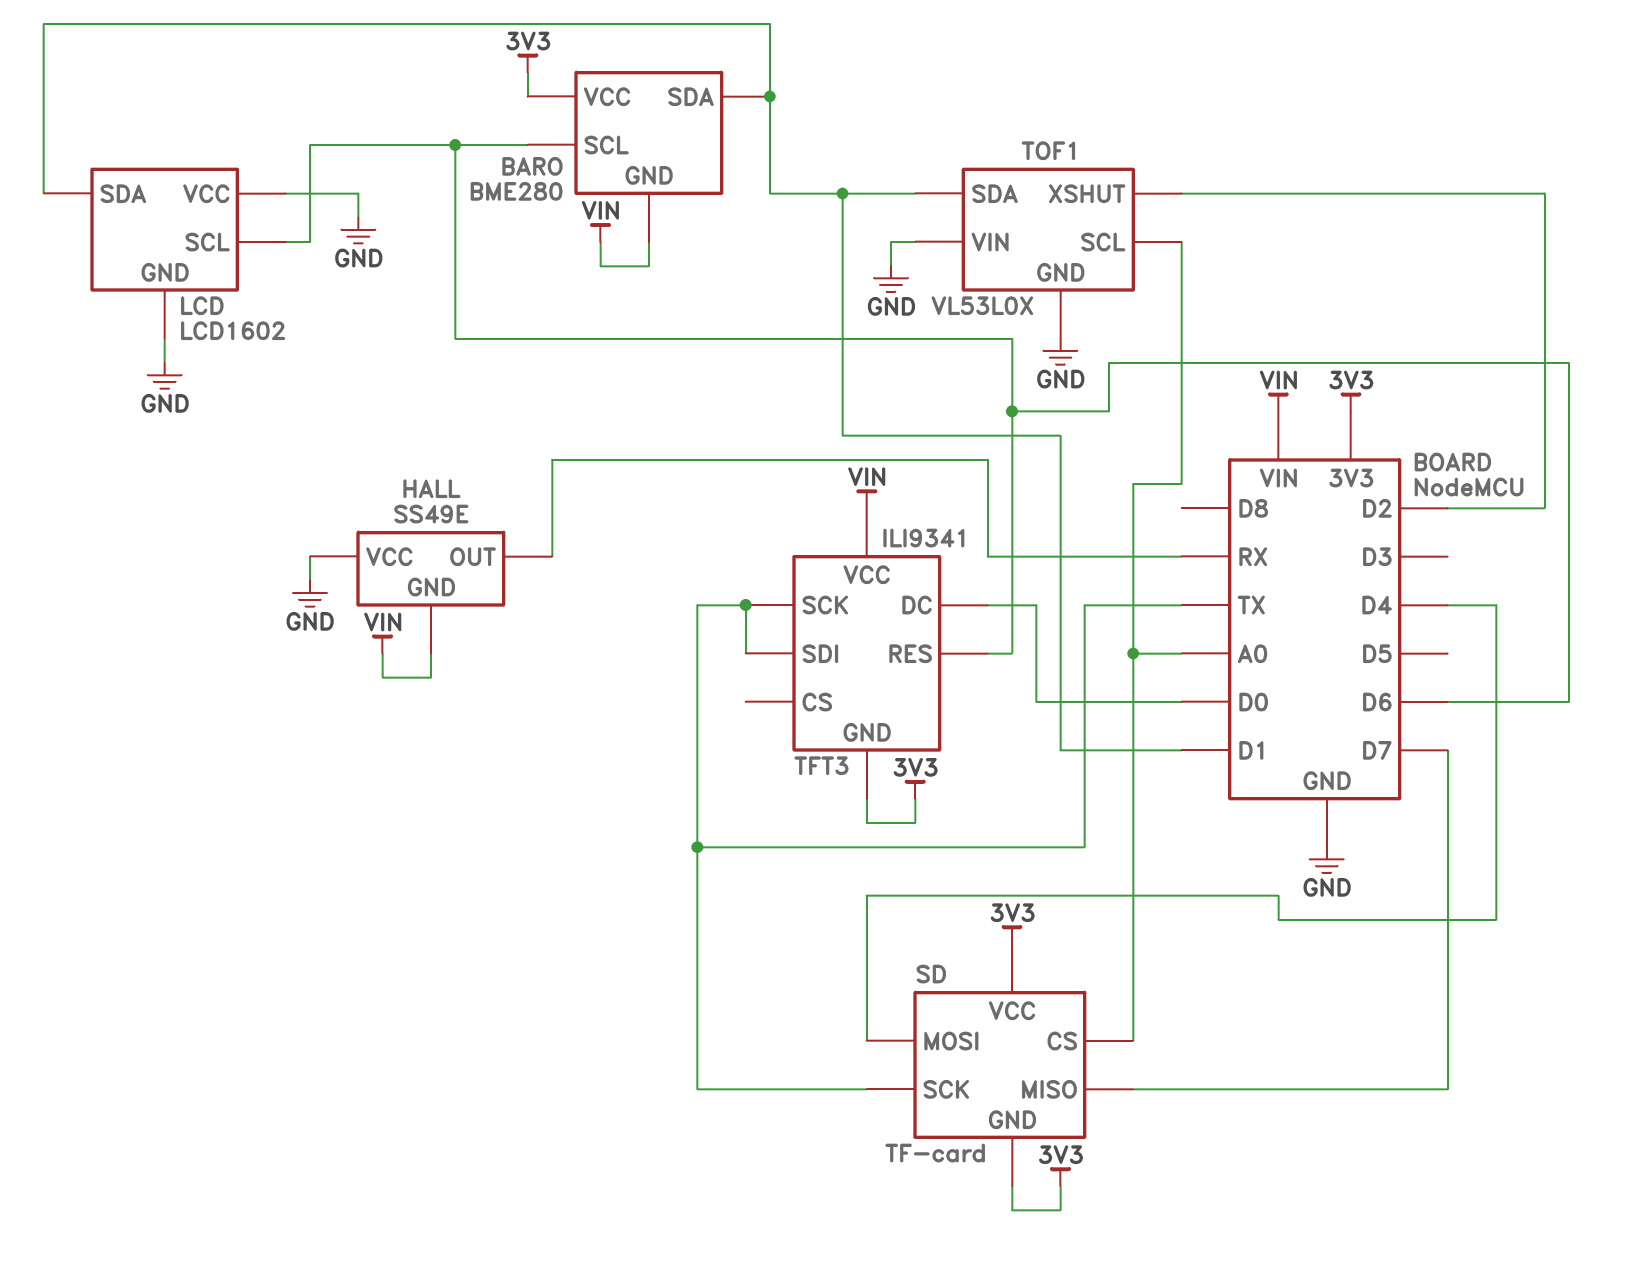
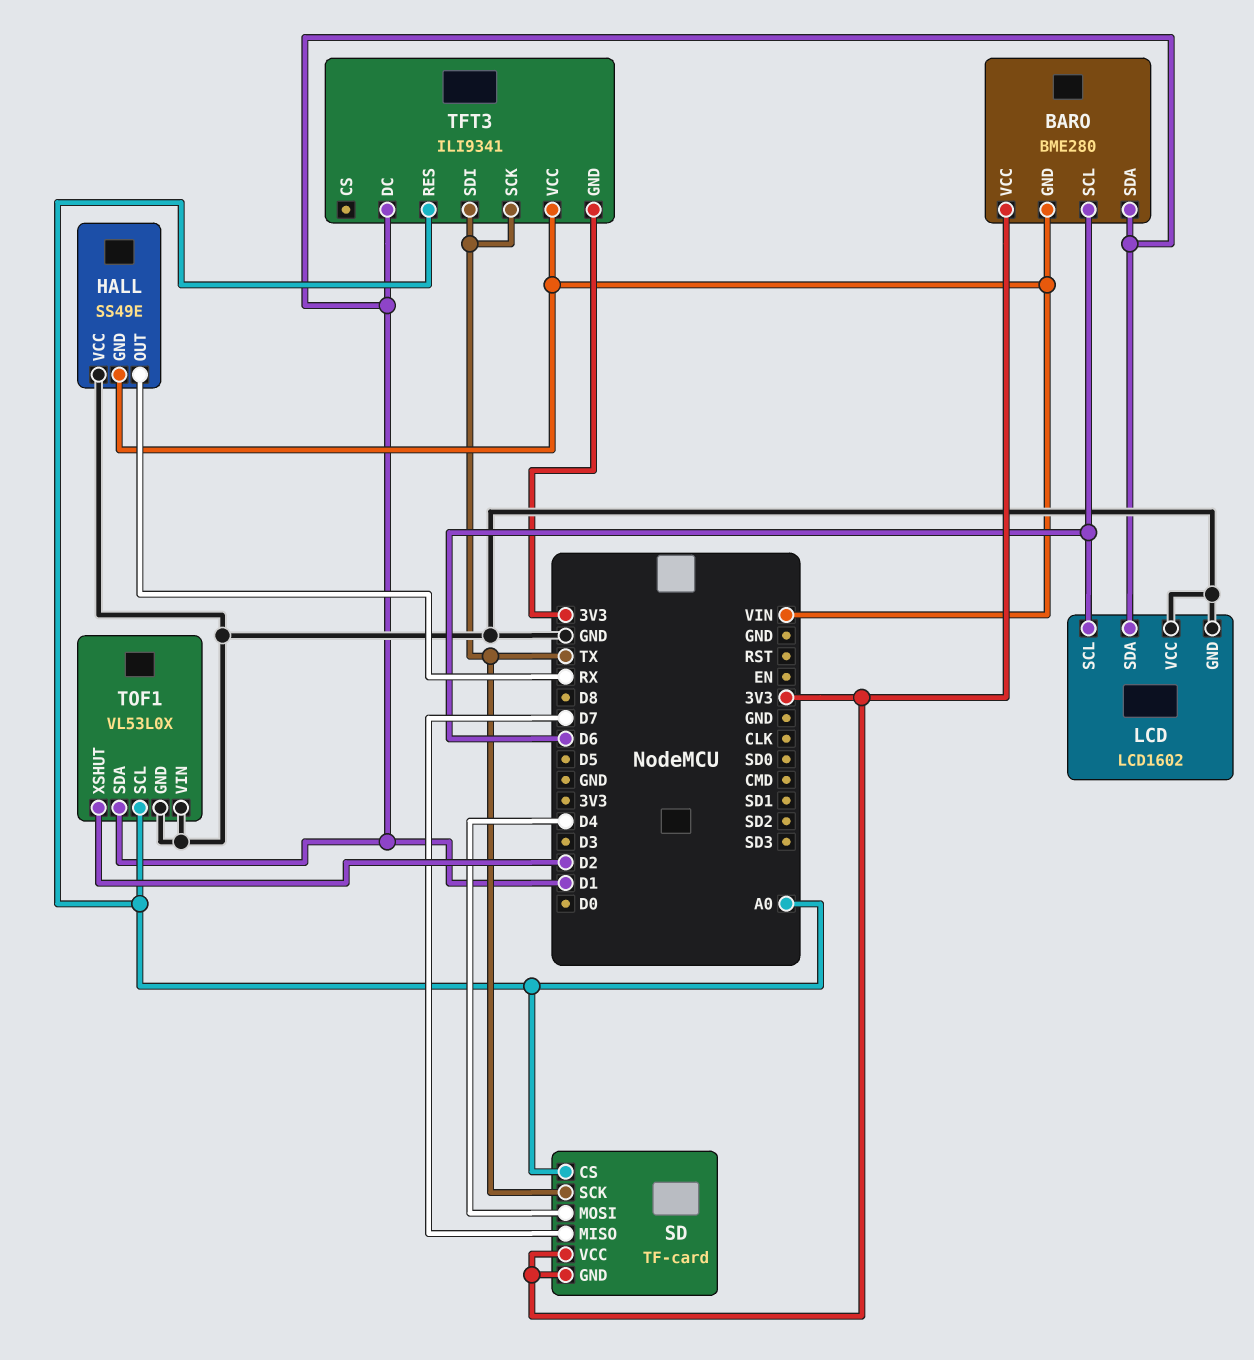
TFT3 pin DC: D0 -> D1
TFT3 pin RES: D6 -> A0

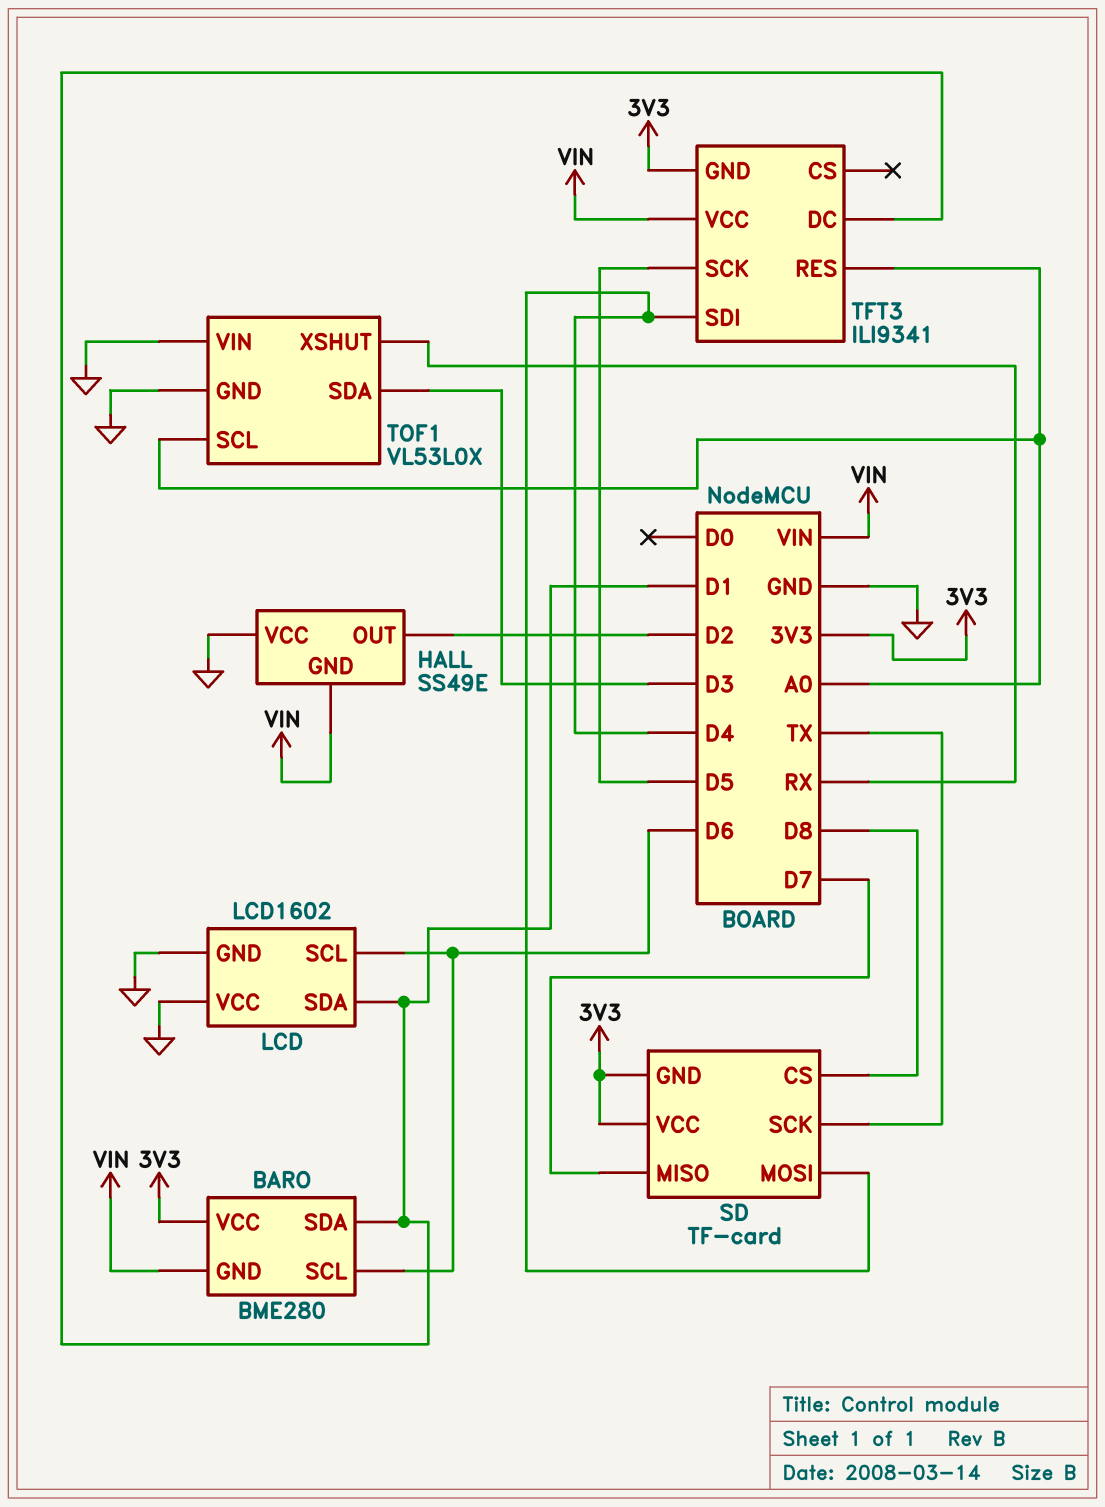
HALL pin OUT: RX -> D2
SD pin CS: A0 -> D8
TFT3 pin SCK: TX -> D5
TFT3 pin SDI: TX -> D4
TOF1 pin SDA: D1 -> D3
TOF1 pin XSHUT: D2 -> RX

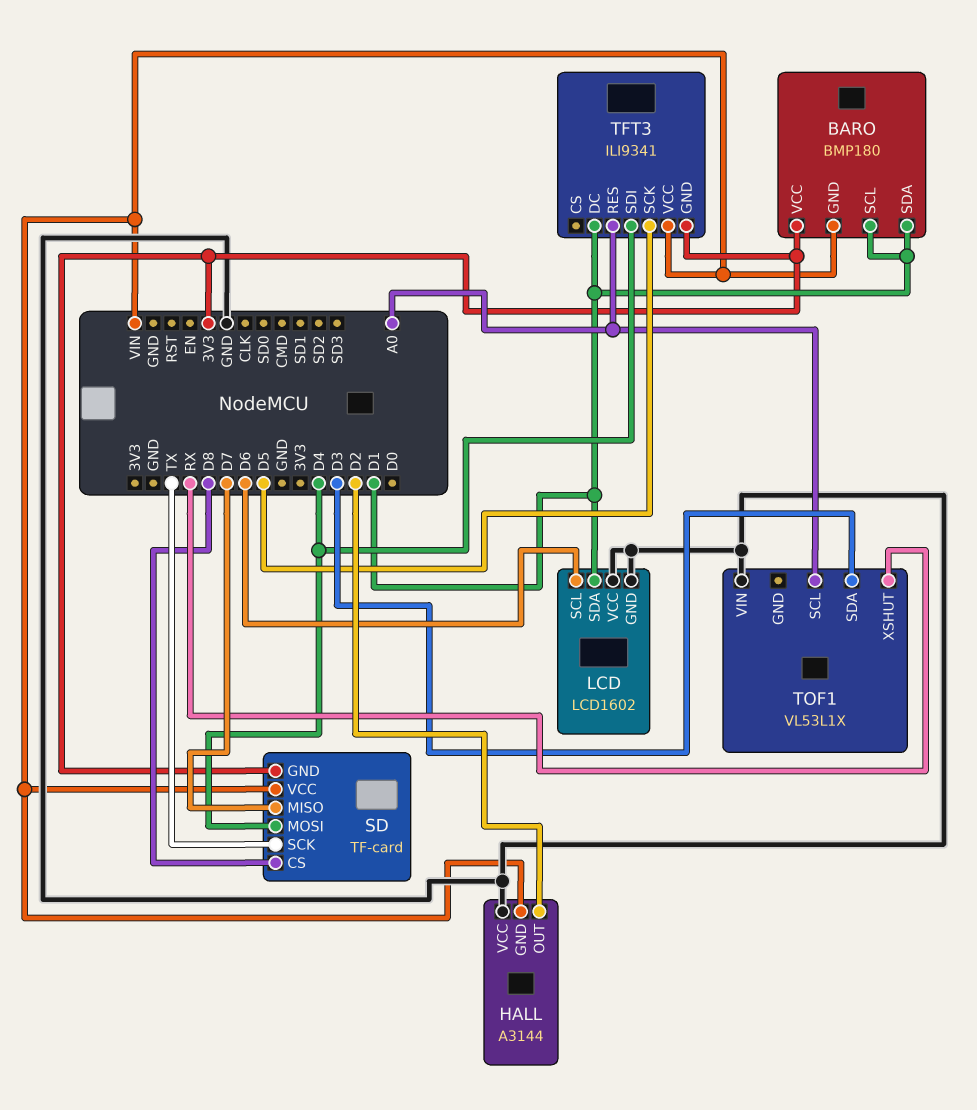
BARO: BME280 -> BMP180
BARO pin SCL: D6 -> D1
HALL: SS49E -> A3144
SD pin VCC: 3V3 -> VIN
TOF1: VL53L0X -> VL53L1X
TOF1 pin GND: GND -> none

